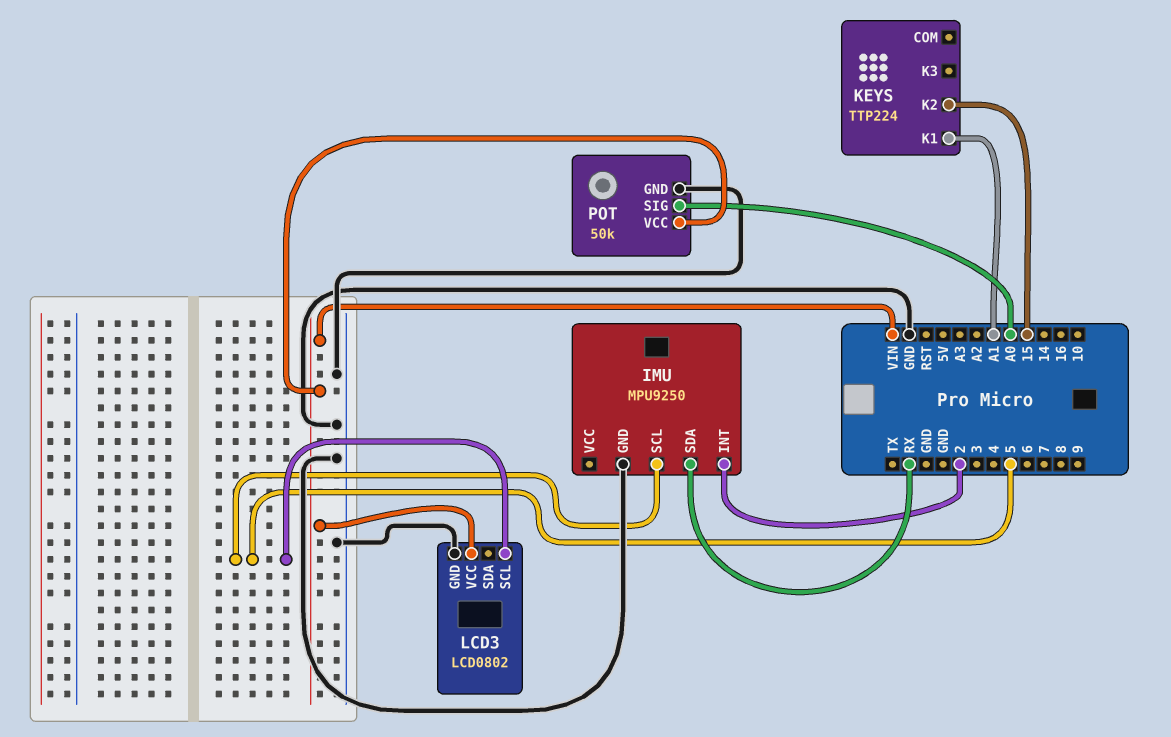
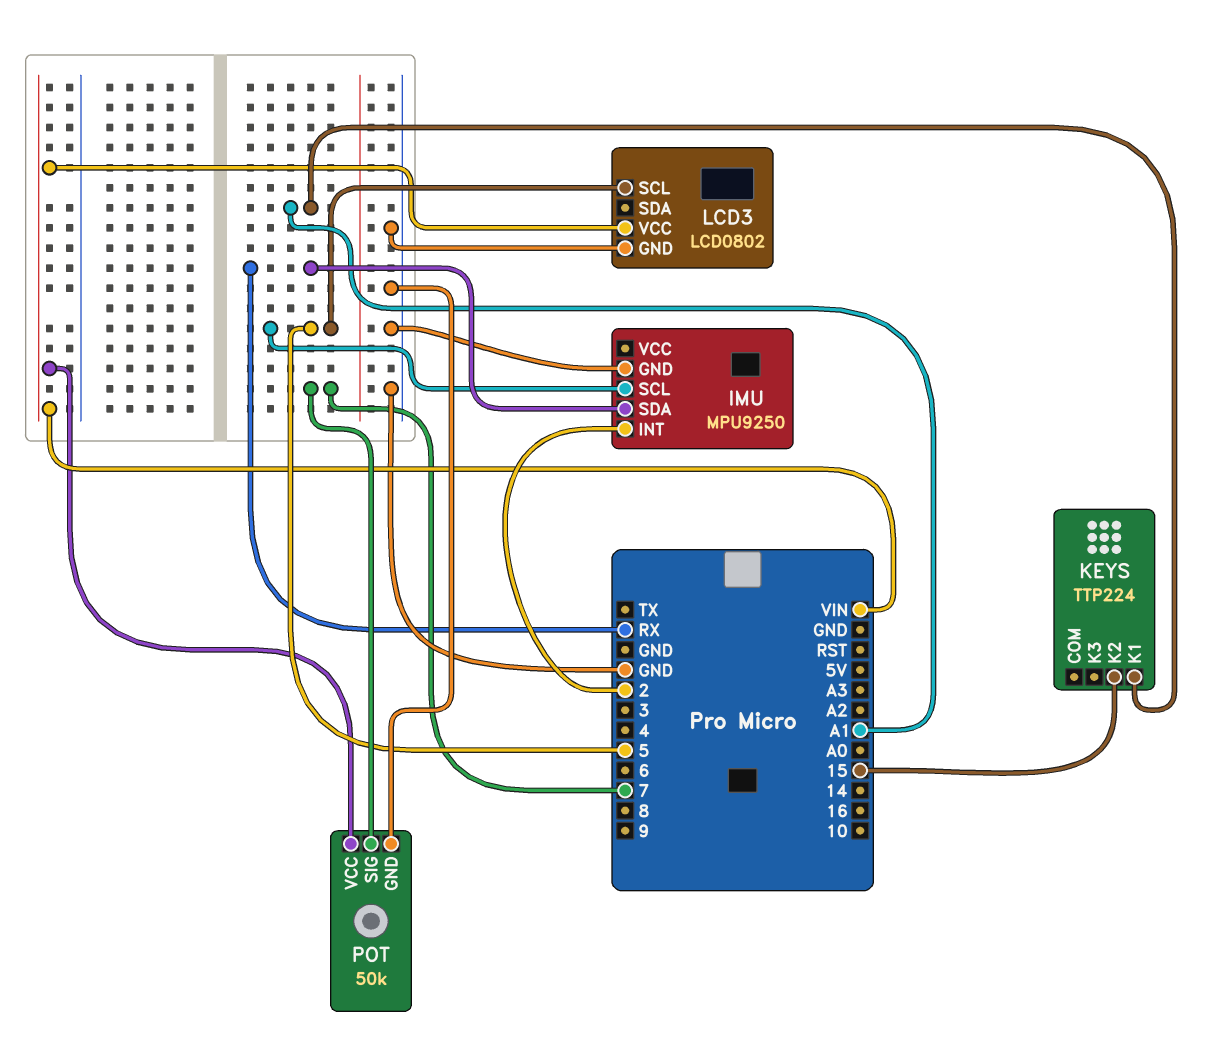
POT pin SIG: A0 -> 7

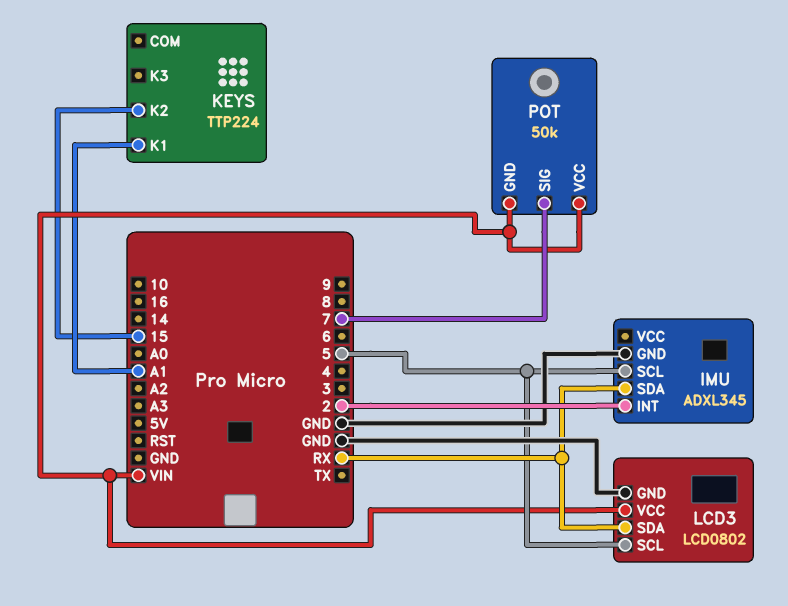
IMU: MPU9250 -> ADXL345
LCD3 pin SDA: none -> RX
POT pin GND: GND -> VIN

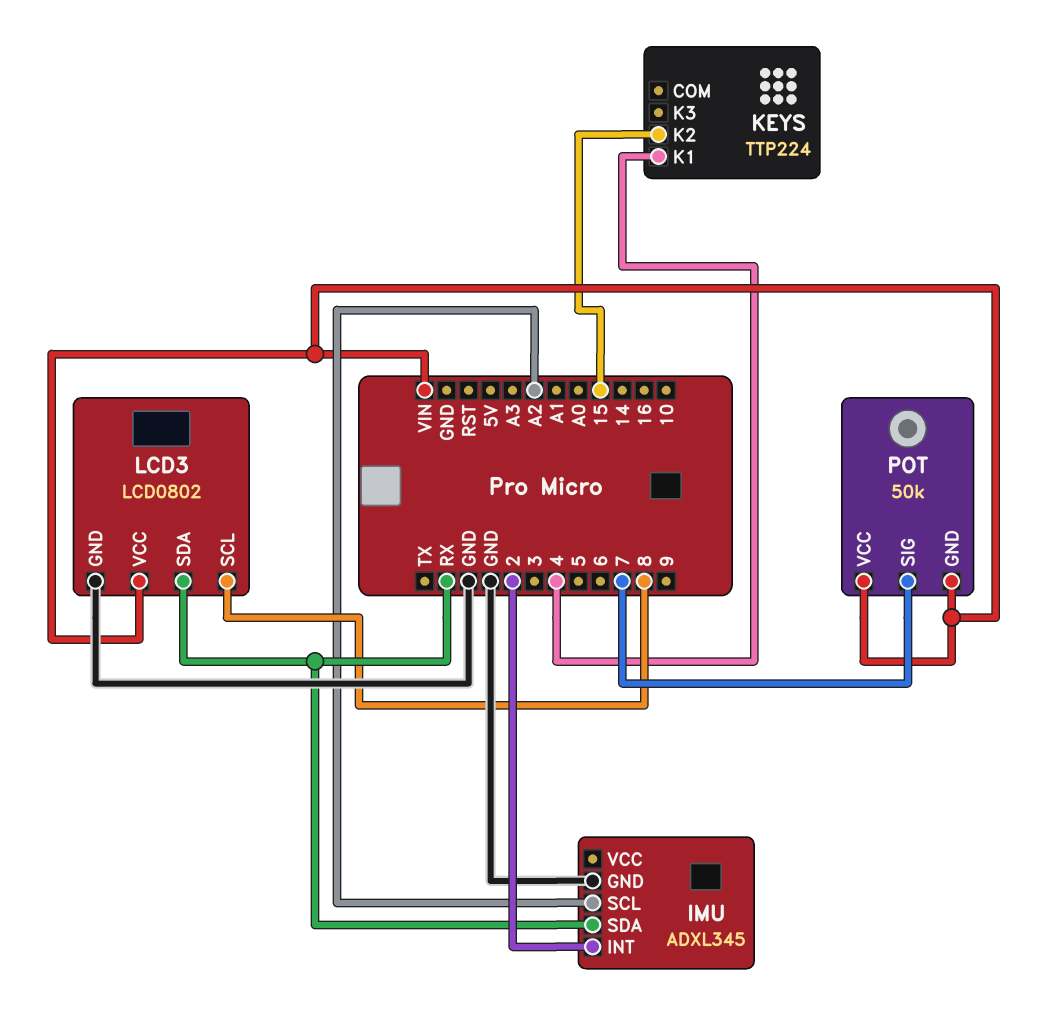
IMU pin SCL: 5 -> A2
KEYS pin K1: A1 -> 4
LCD3 pin SCL: 5 -> 8

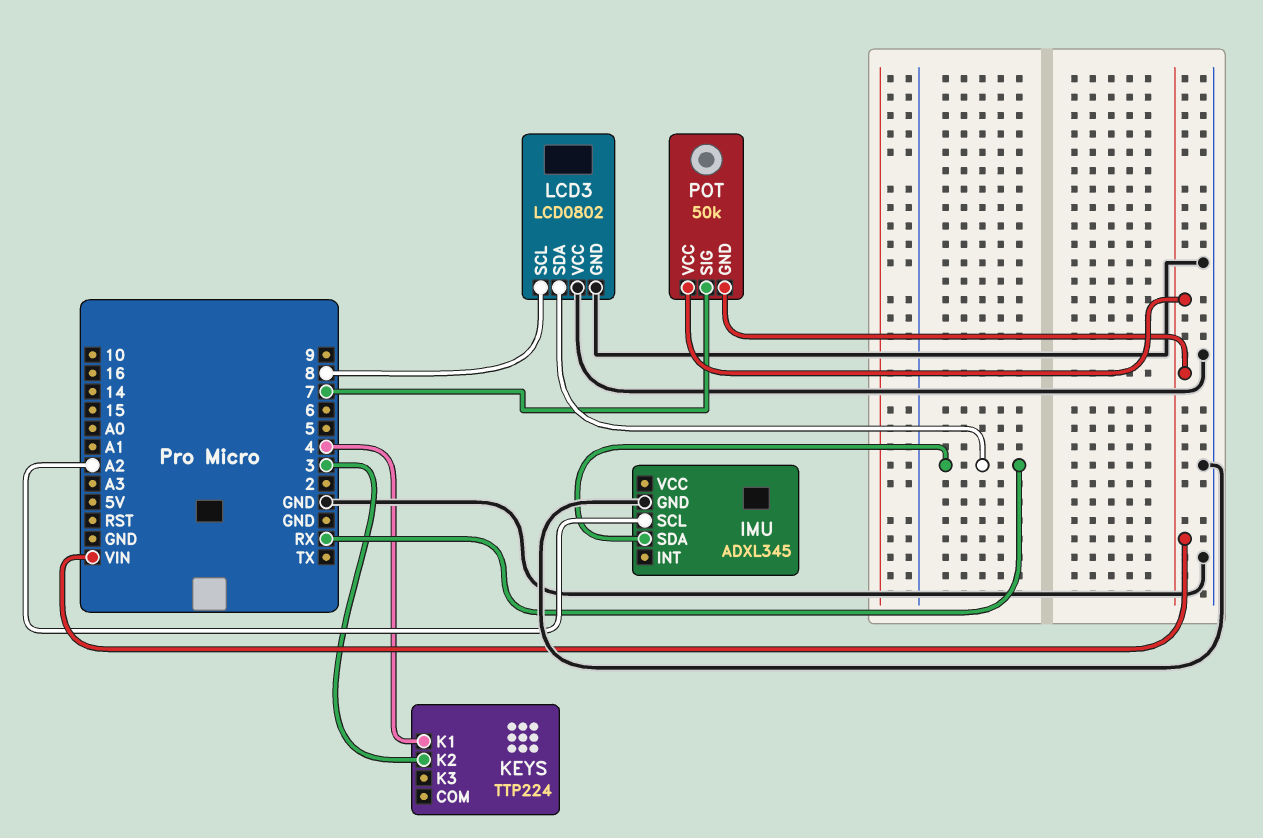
IMU pin INT: 2 -> none
KEYS pin K2: 15 -> 3
LCD3 pin VCC: VIN -> GND

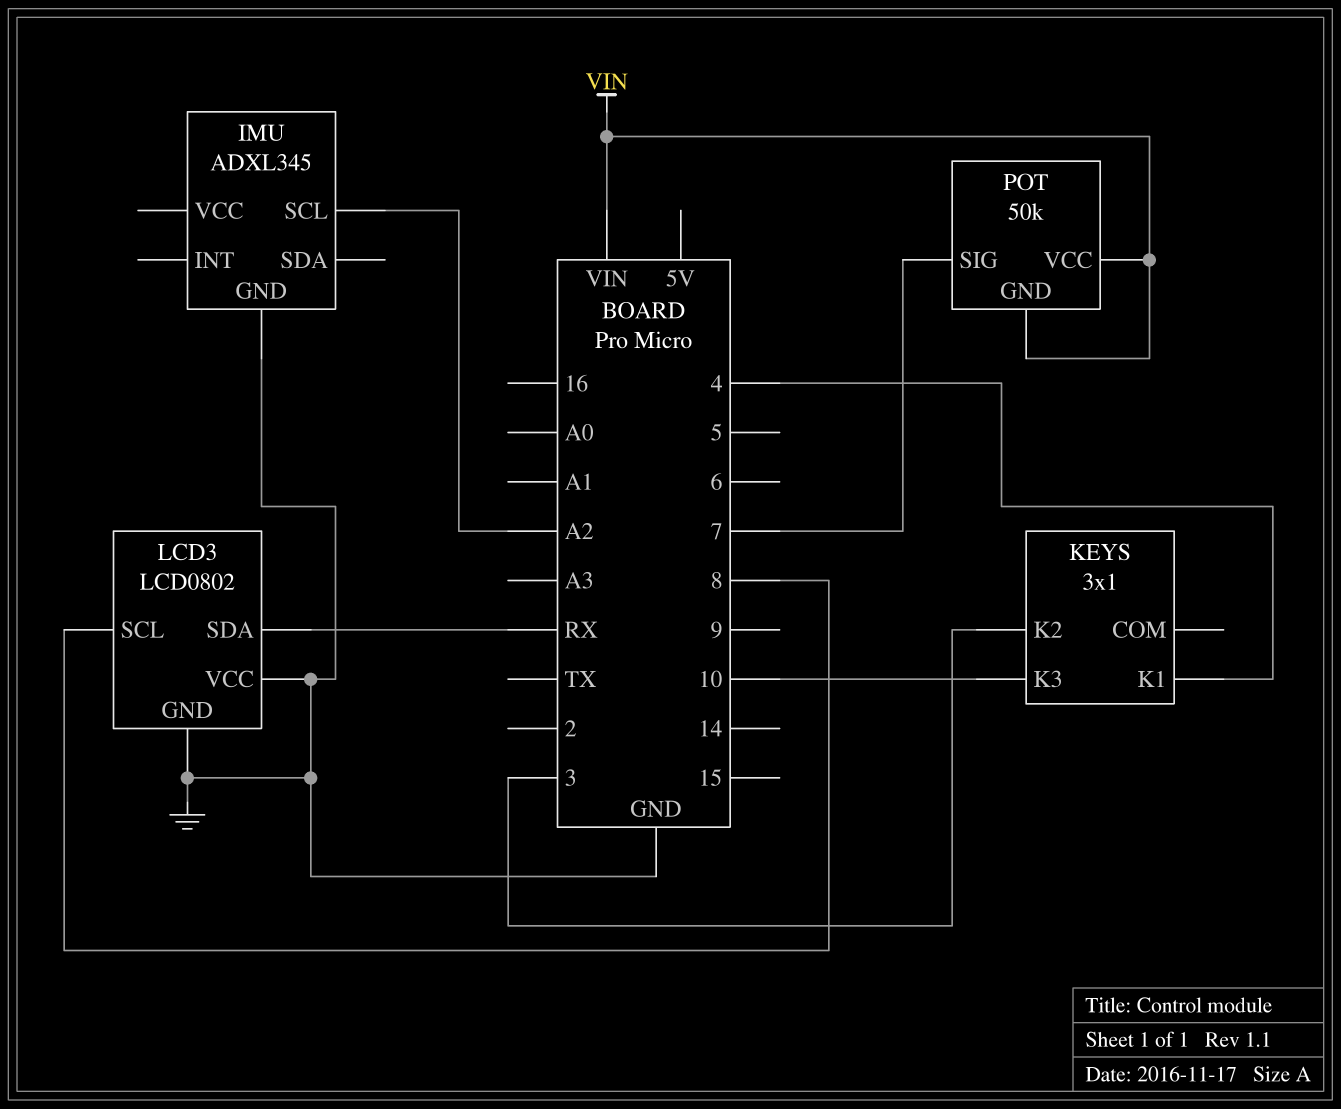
IMU pin SDA: RX -> none
KEYS: TTP224 -> 3x1
KEYS pin K3: none -> 10

